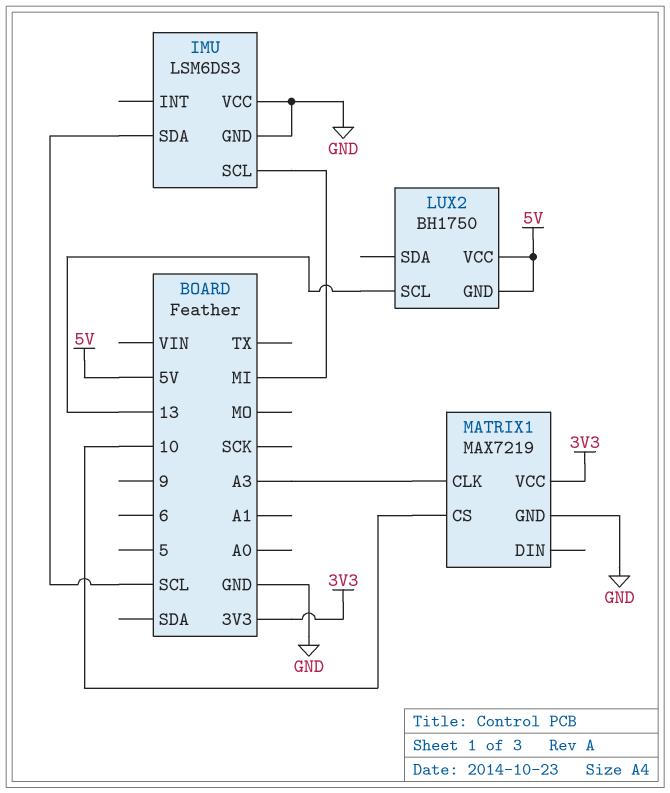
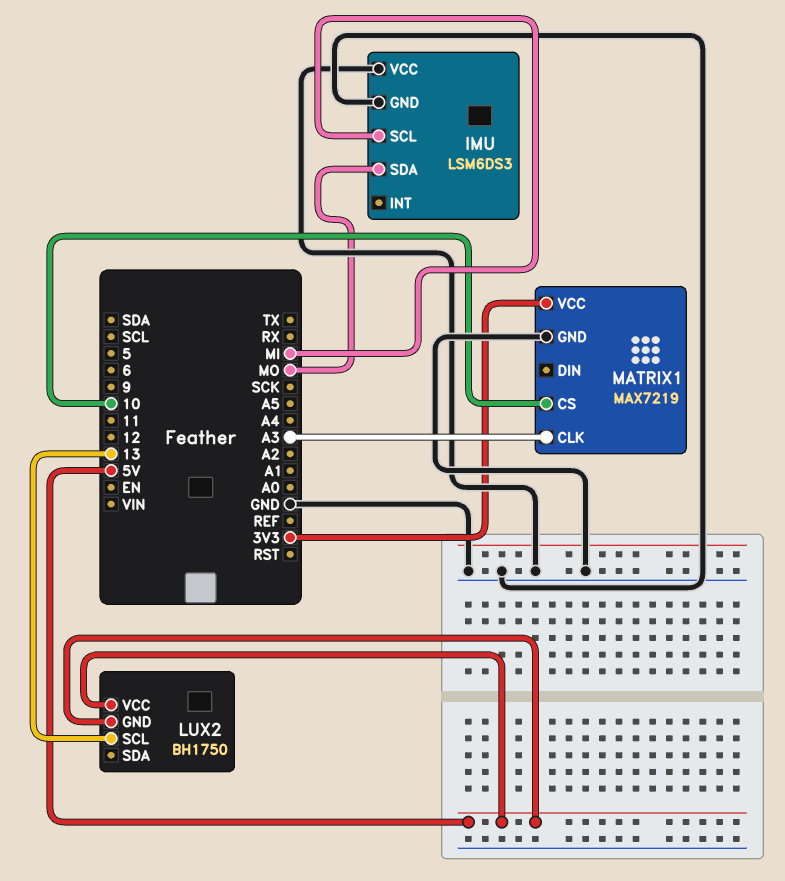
IMU pin SDA: SCL -> MO

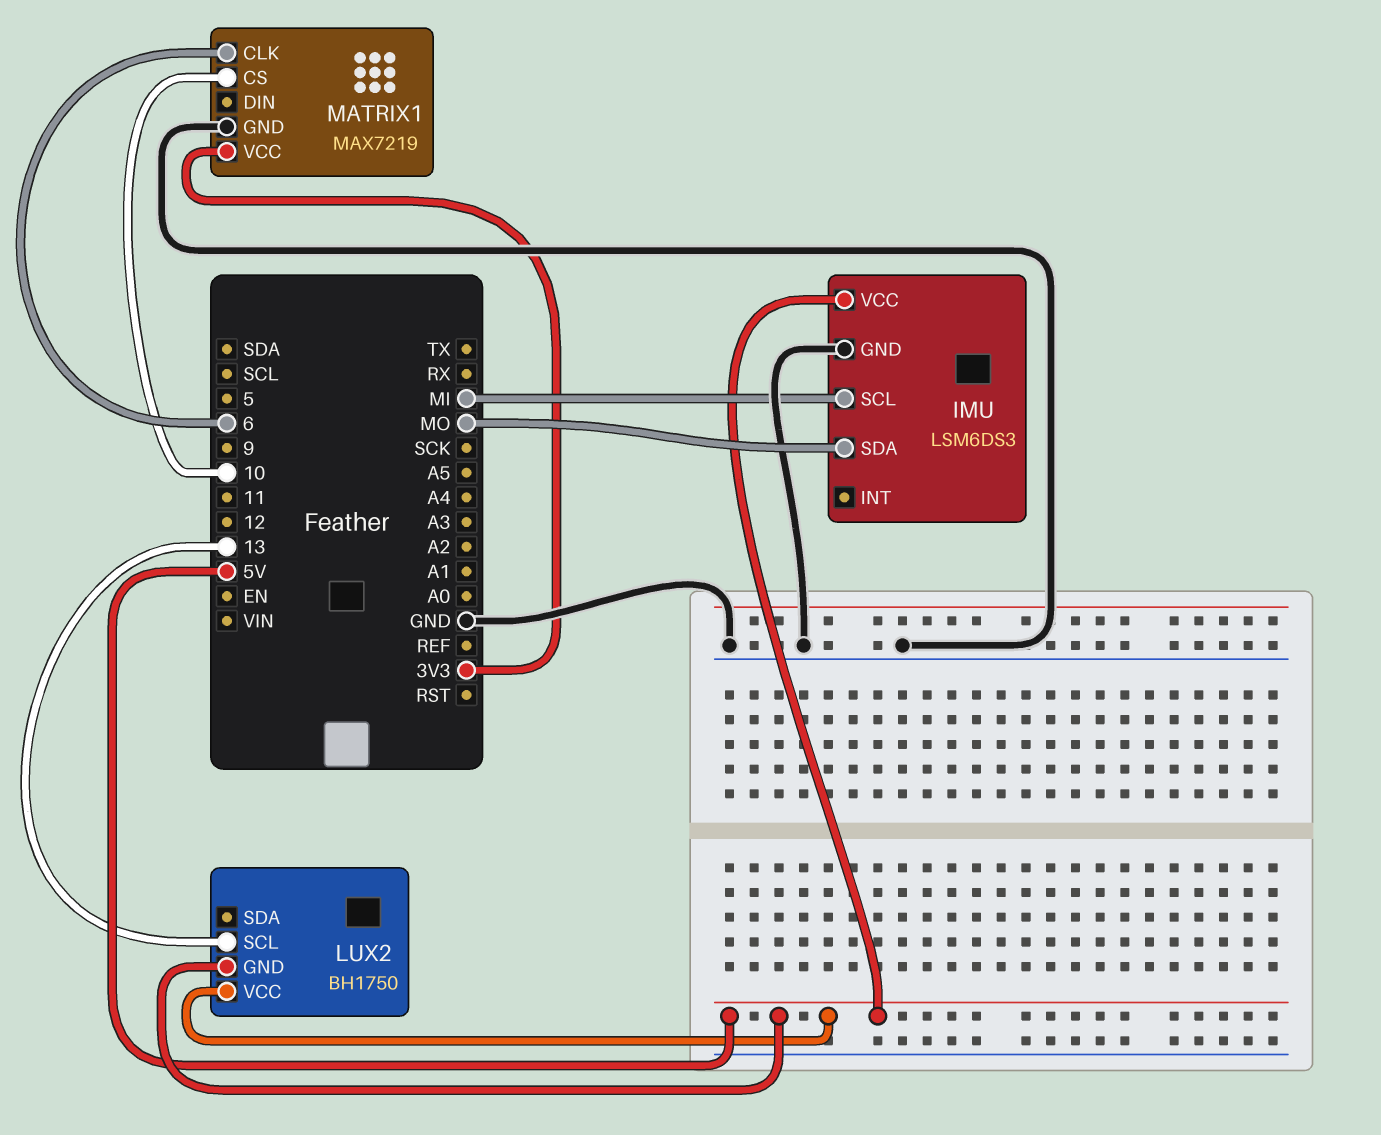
IMU pin VCC: GND -> 5V
MATRIX1 pin CLK: A3 -> 6

